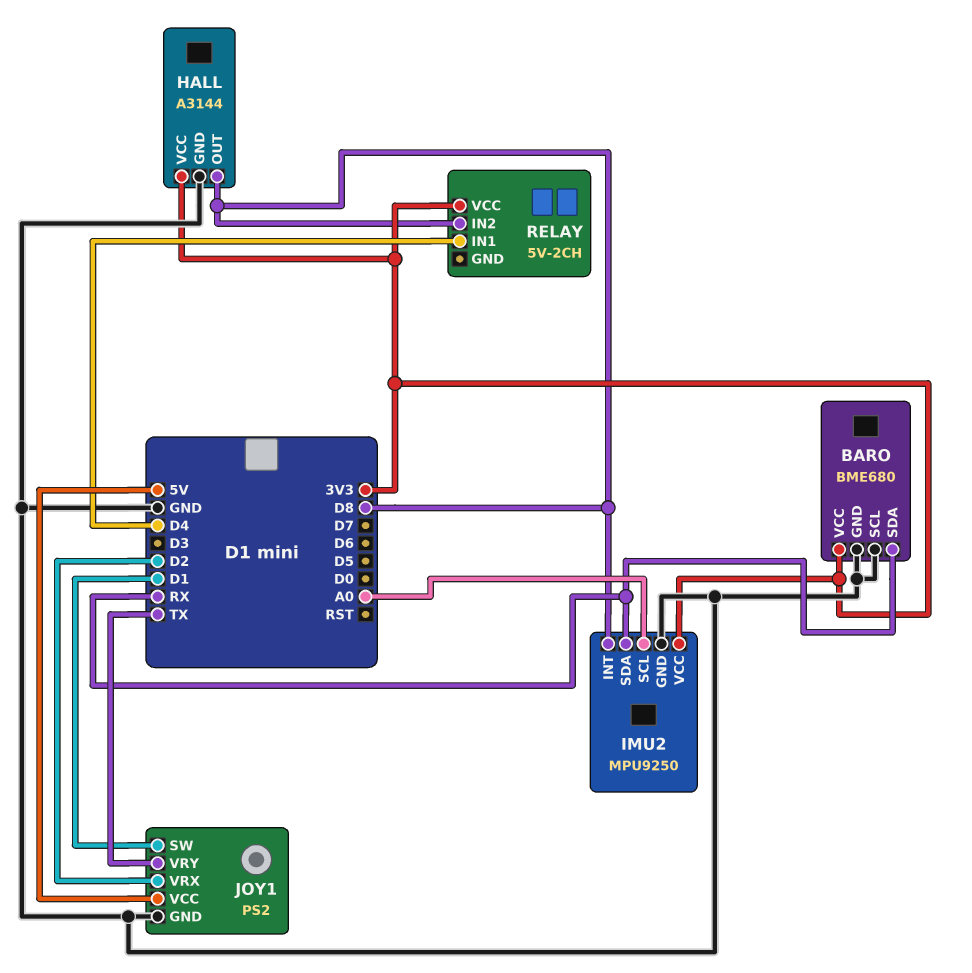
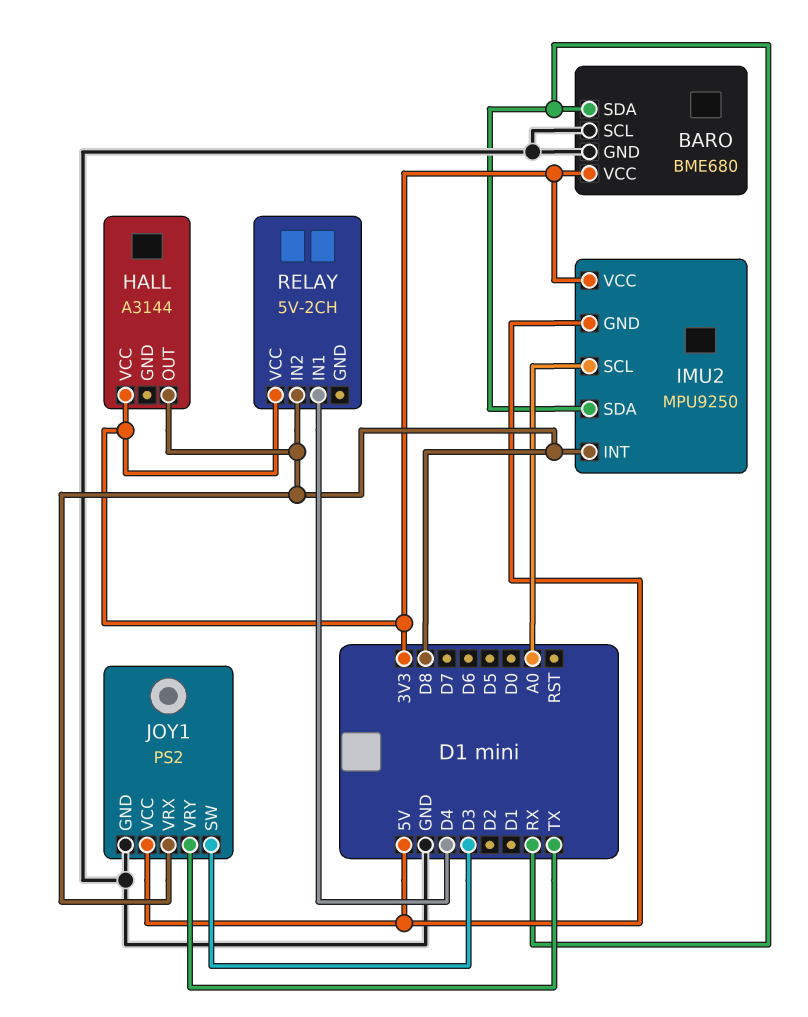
HALL pin GND: GND -> none
IMU2 pin GND: GND -> 5V
JOY1 pin SW: D1 -> D3
JOY1 pin VRX: D2 -> D8

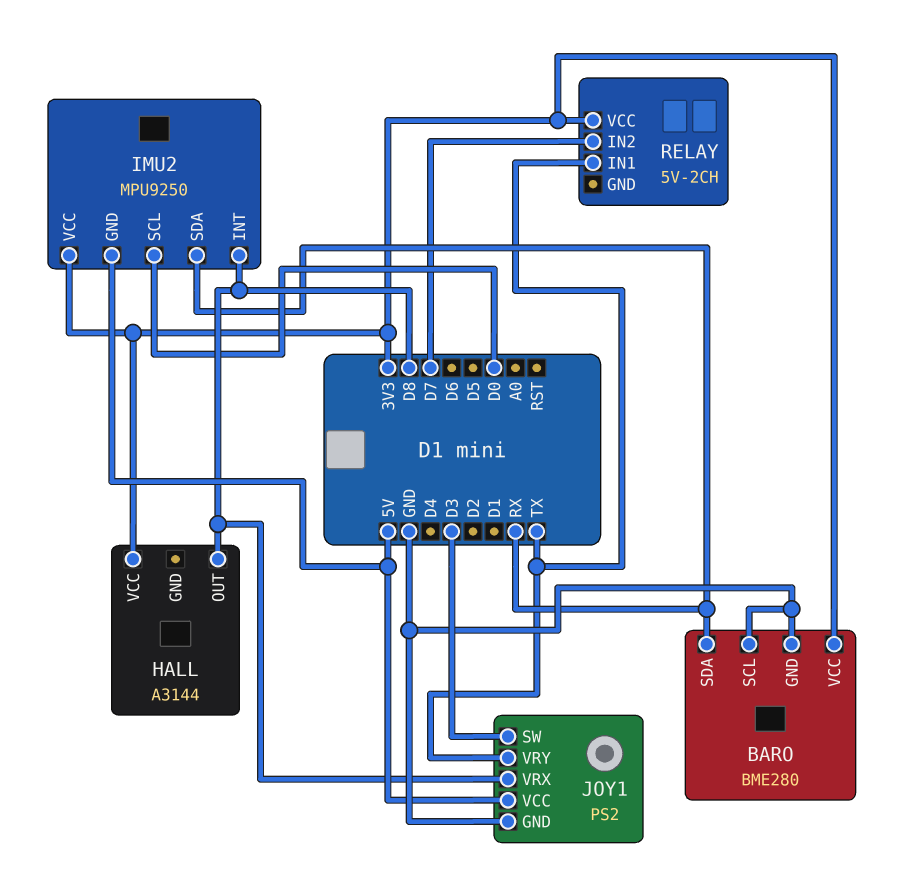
BARO: BME680 -> BME280
IMU2 pin SCL: A0 -> D0
RELAY pin IN1: D4 -> TX
RELAY pin IN2: D8 -> D7

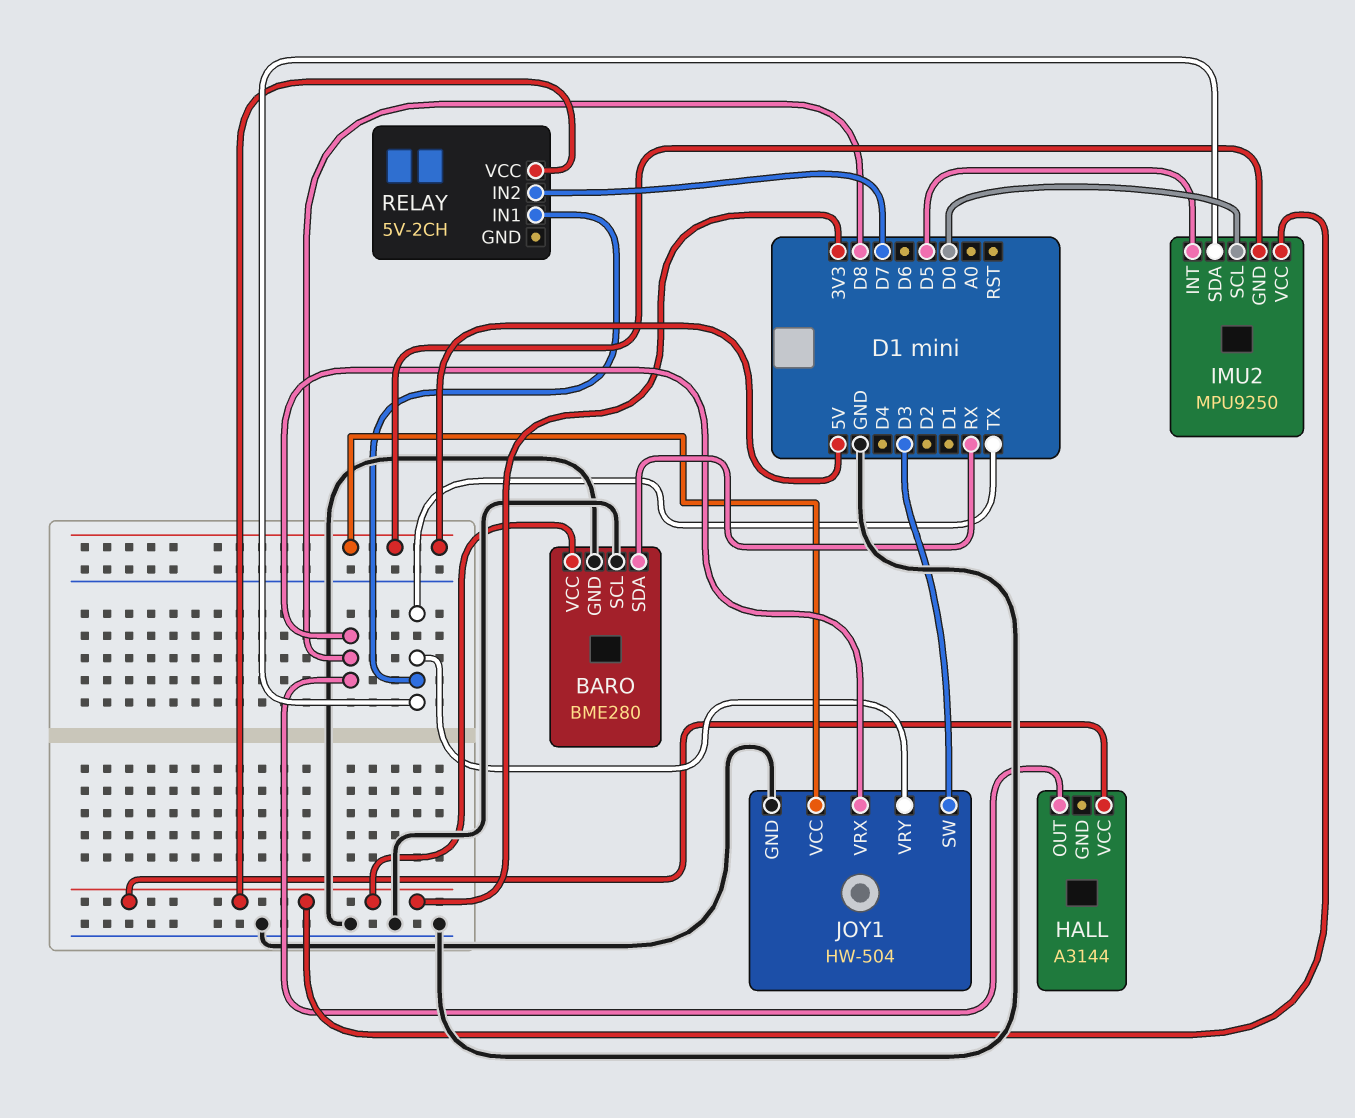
IMU2 pin INT: D8 -> D5
IMU2 pin SDA: RX -> TX
JOY1: PS2 -> HW-504

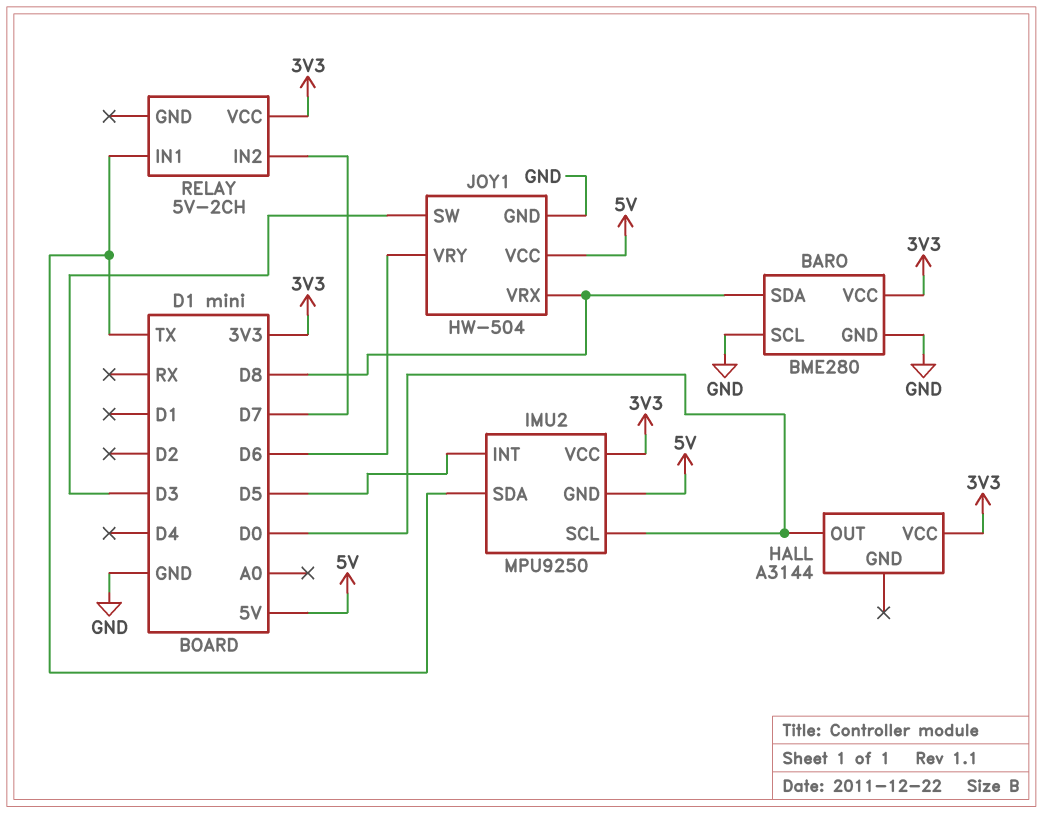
BARO pin SDA: RX -> D8
HALL pin OUT: D8 -> D0
JOY1 pin VRY: TX -> D6

